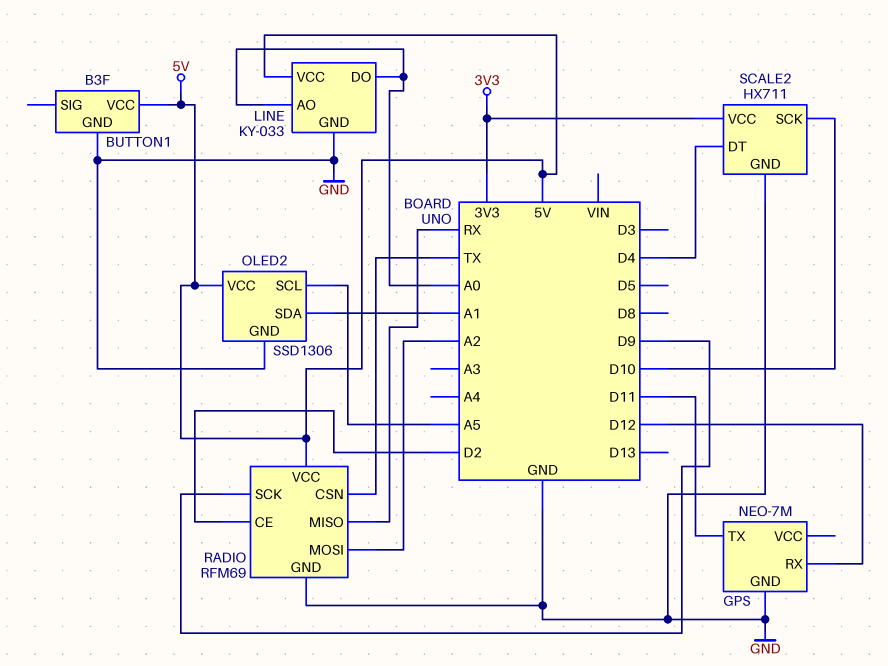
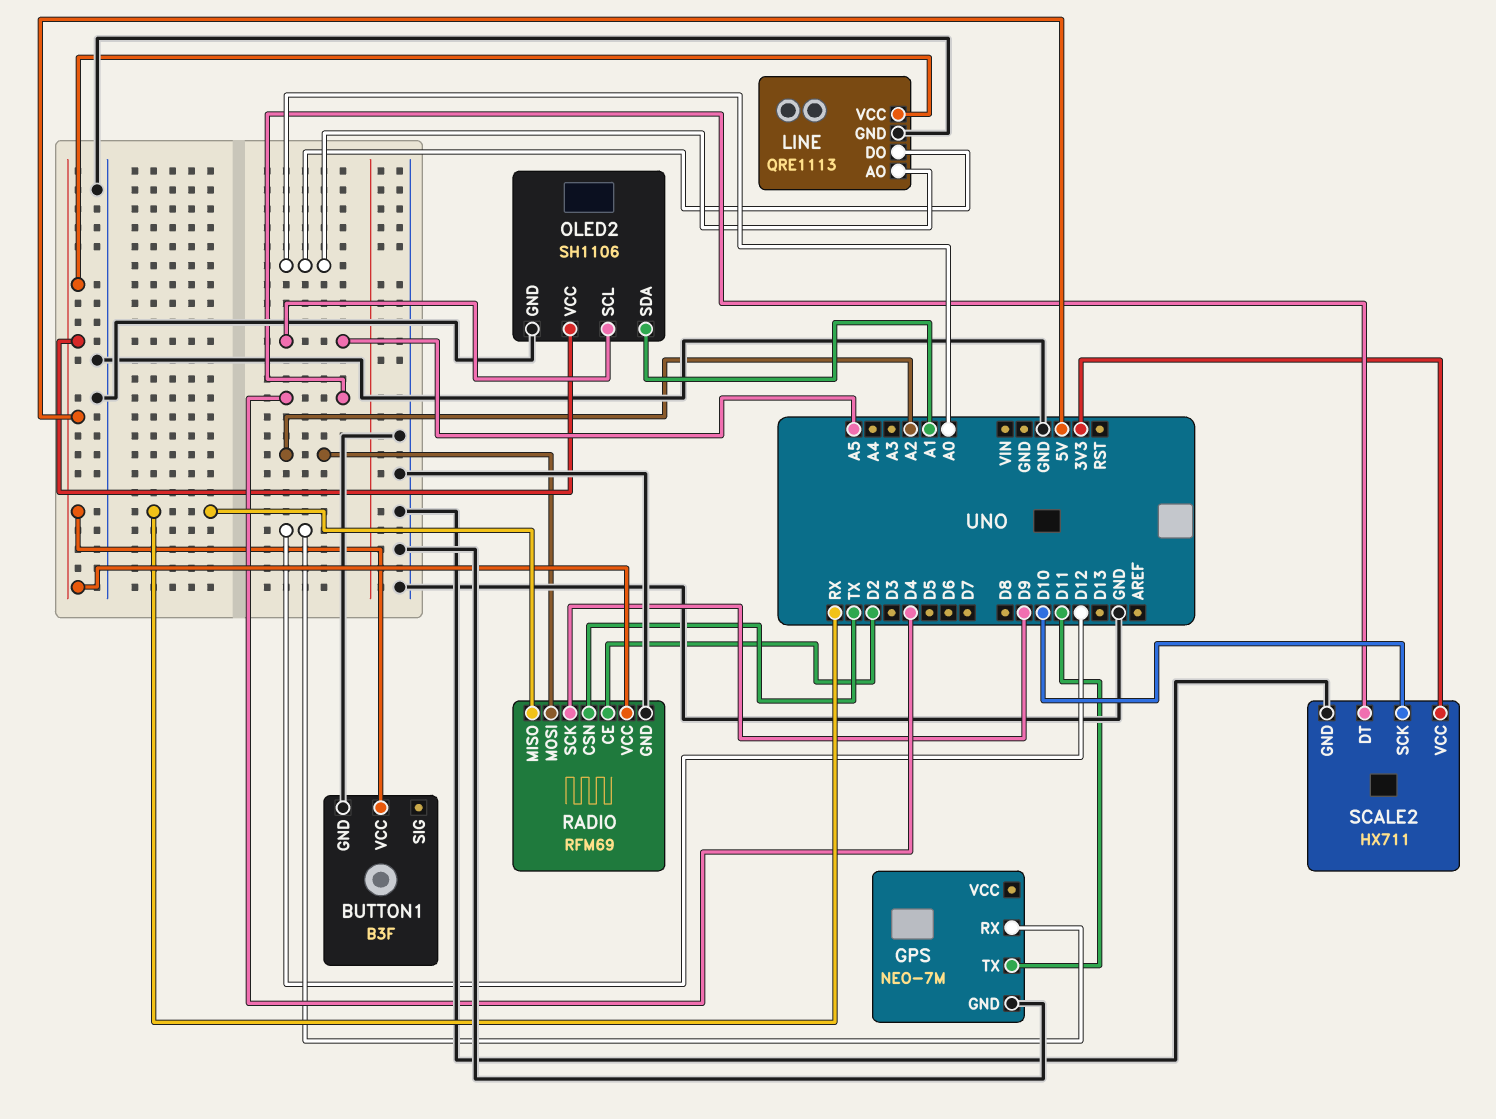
LINE: KY-033 -> QRE1113
OLED2: SSD1306 -> SH1106

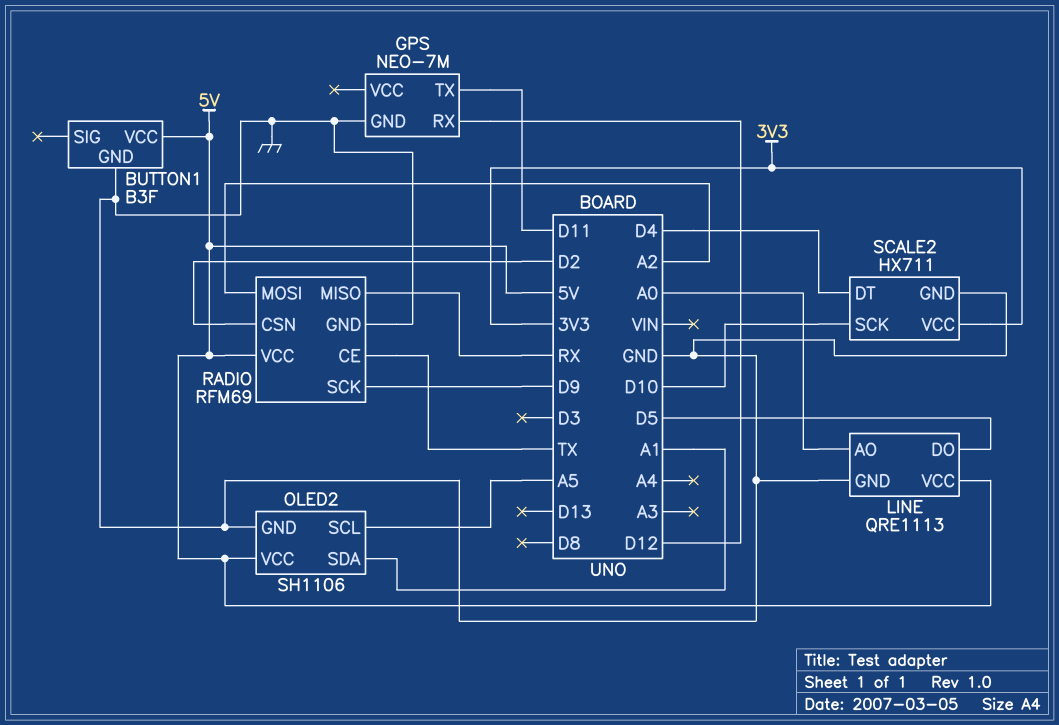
LINE pin DO: A0 -> D5
RADIO pin CE: D2 -> TX
RADIO pin CSN: TX -> D2

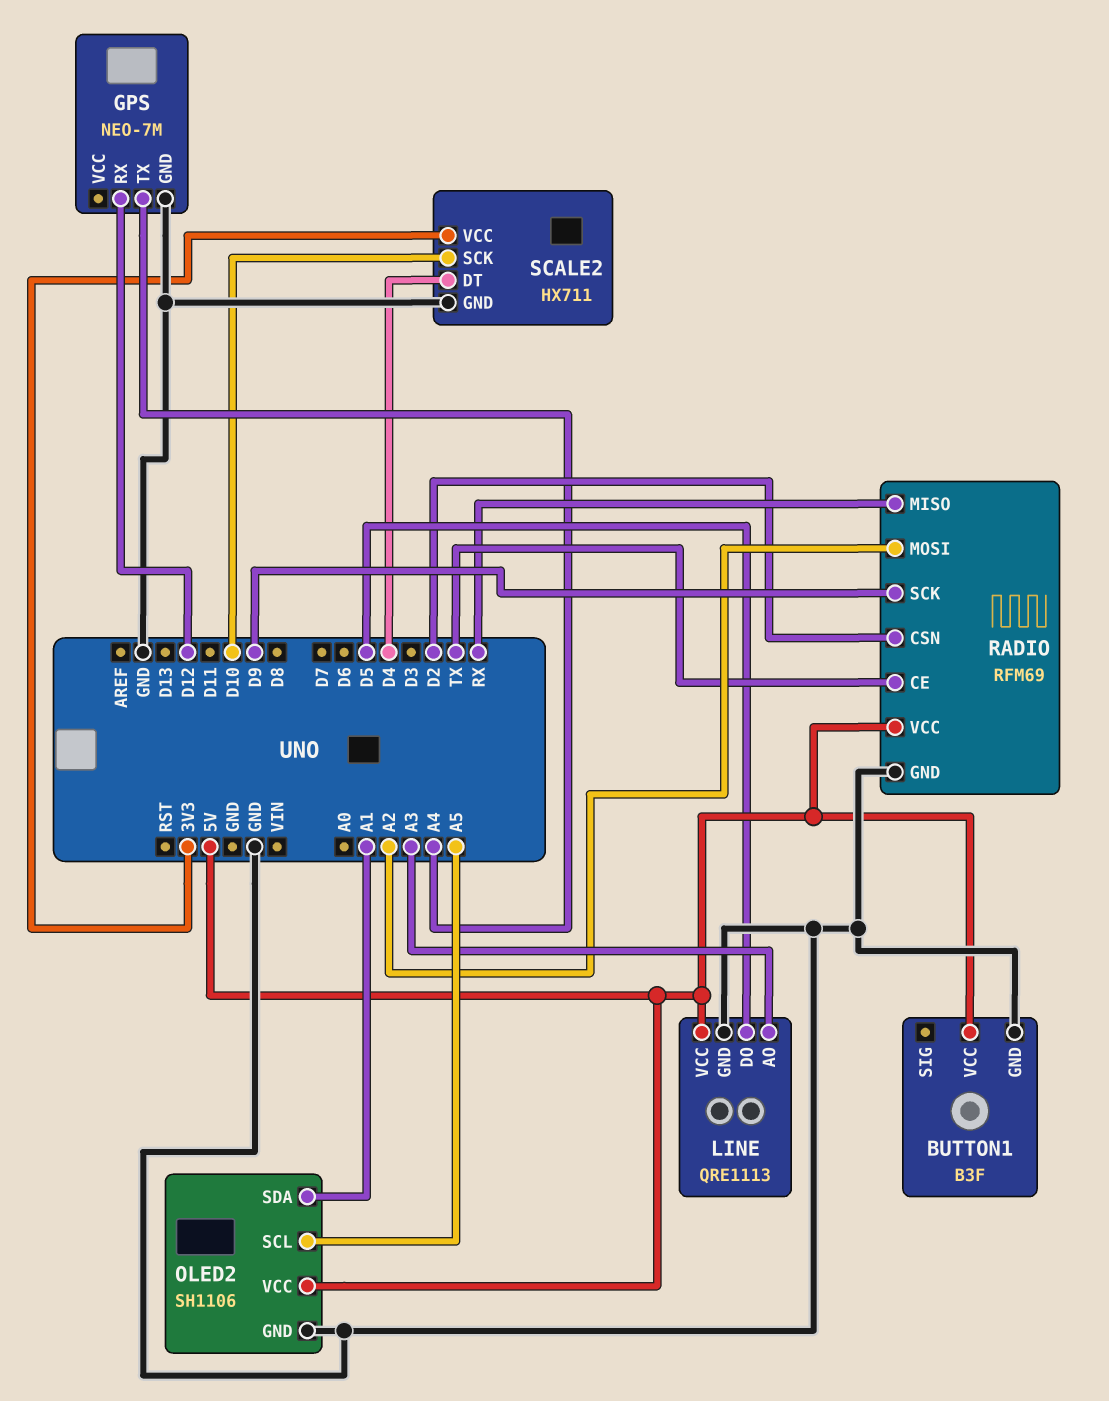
GPS pin TX: D11 -> A4
LINE pin AO: A0 -> A3

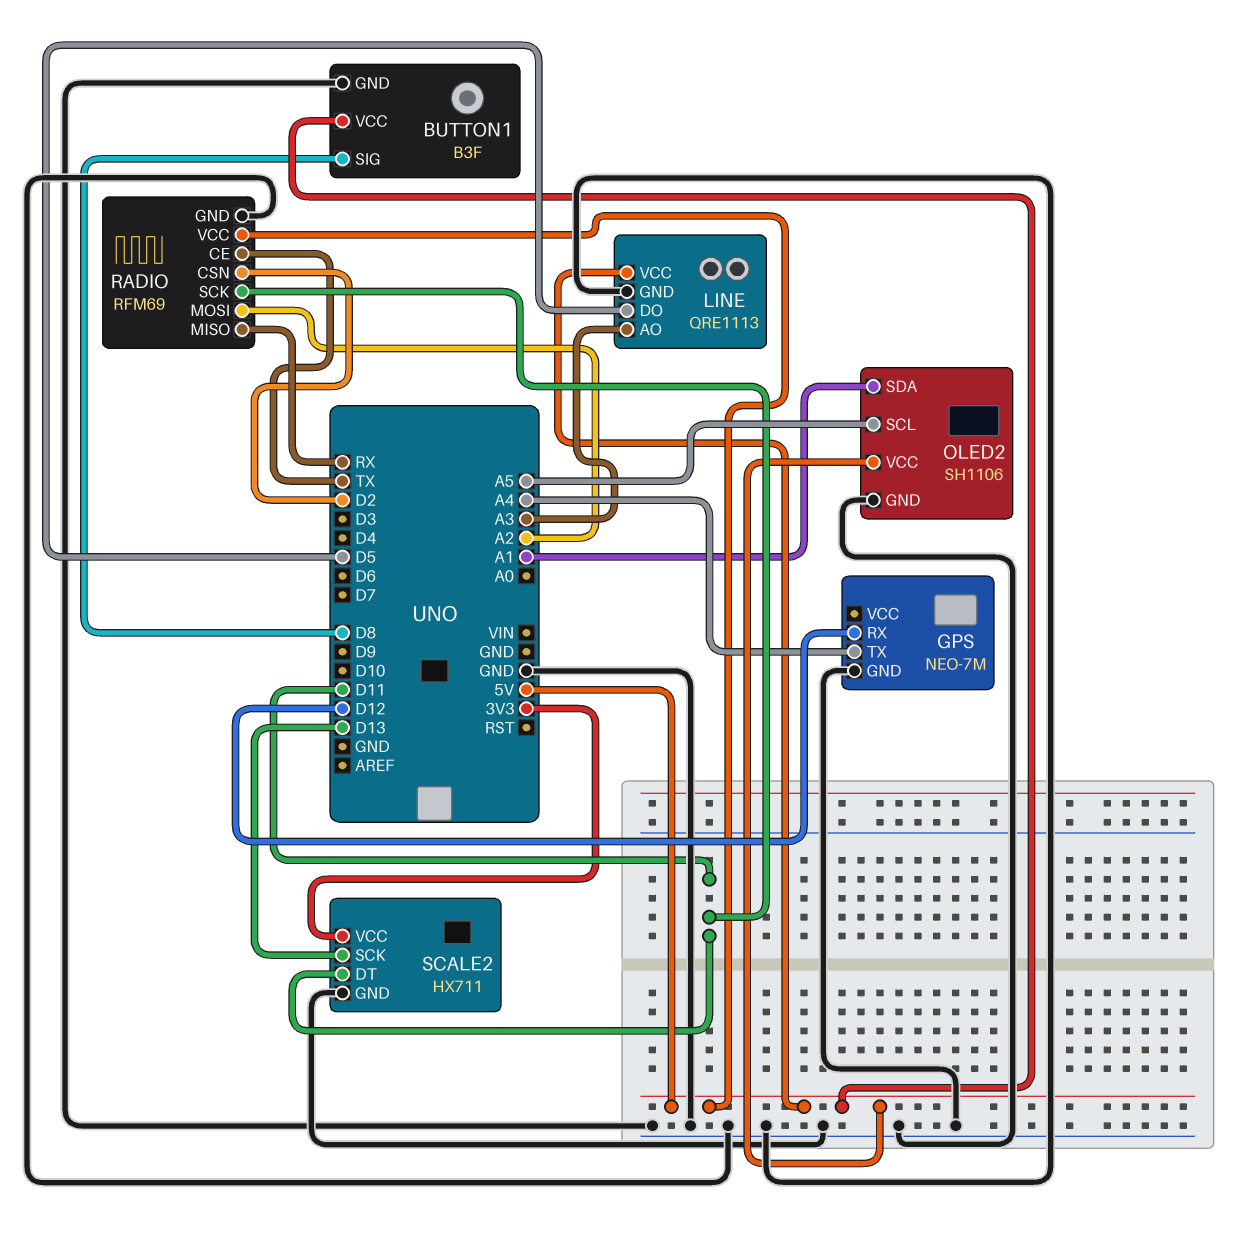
BUTTON1 pin SIG: none -> D8
RADIO pin SCK: D9 -> D11
SCALE2 pin DT: D4 -> D11
SCALE2 pin SCK: D10 -> D13

